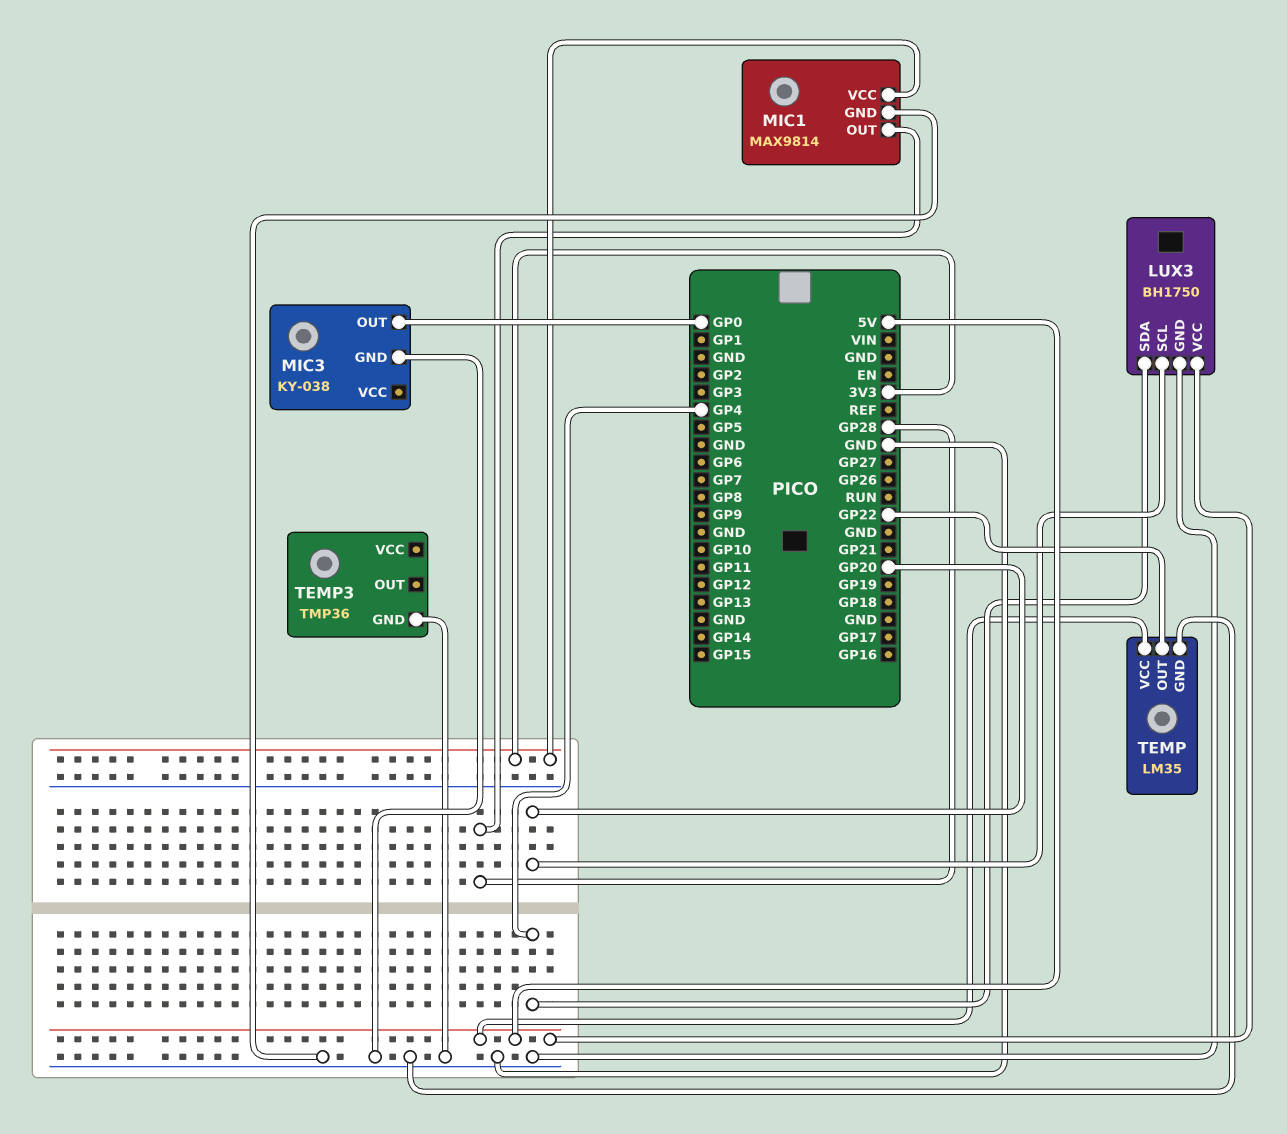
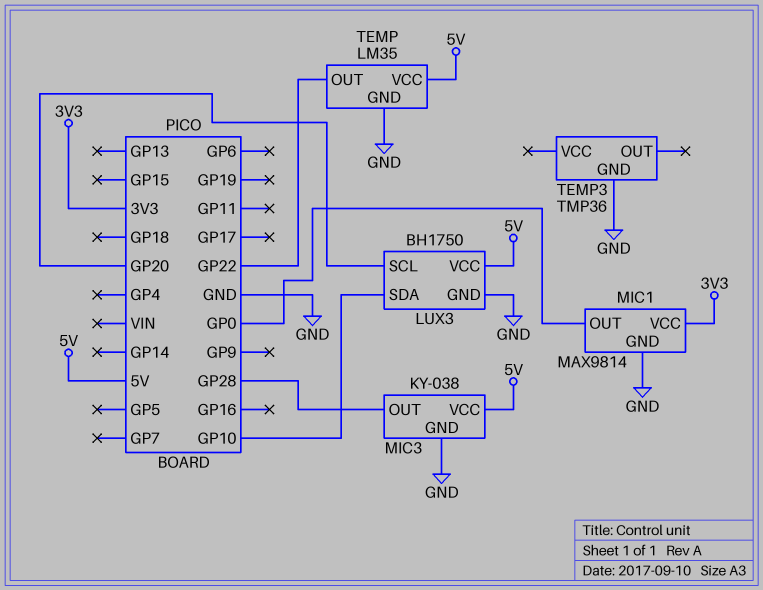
LUX3 pin SDA: GP4 -> GP10
MIC1 pin OUT: GP28 -> GP0
MIC3 pin OUT: GP0 -> GP28
MIC3 pin VCC: none -> 5V

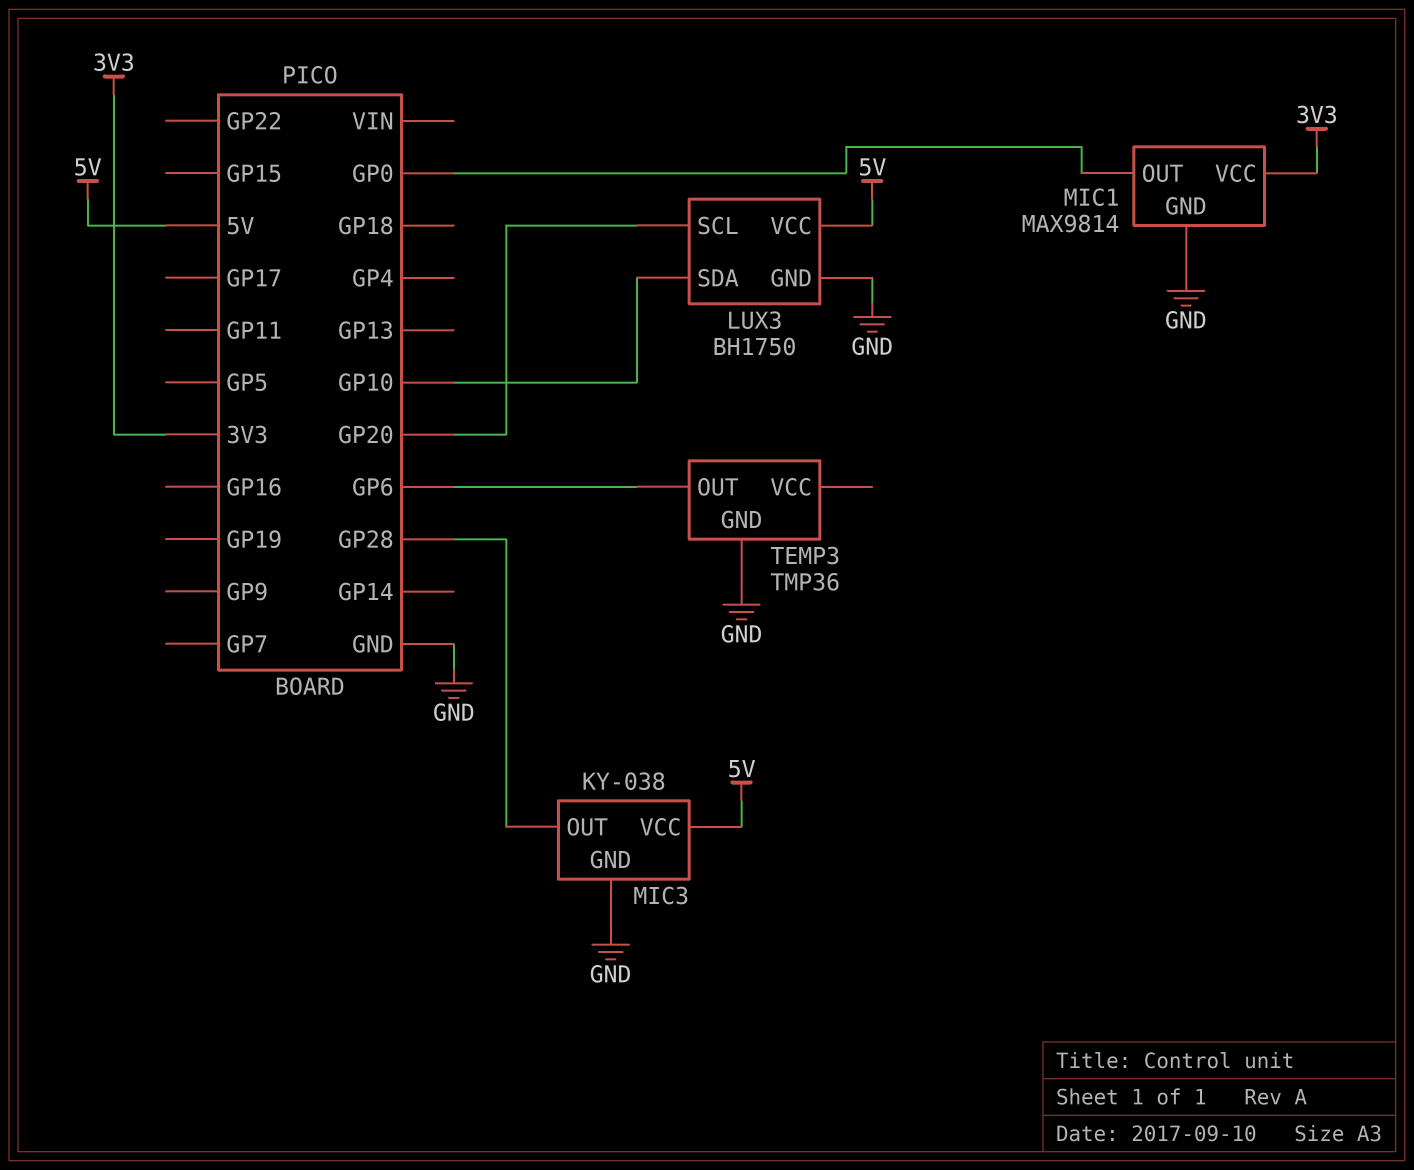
TEMP: LM35 -> none
TEMP pin GND: GND -> none
TEMP pin OUT: GP22 -> none
TEMP pin VCC: 5V -> none
TEMP3 pin OUT: none -> GP6

